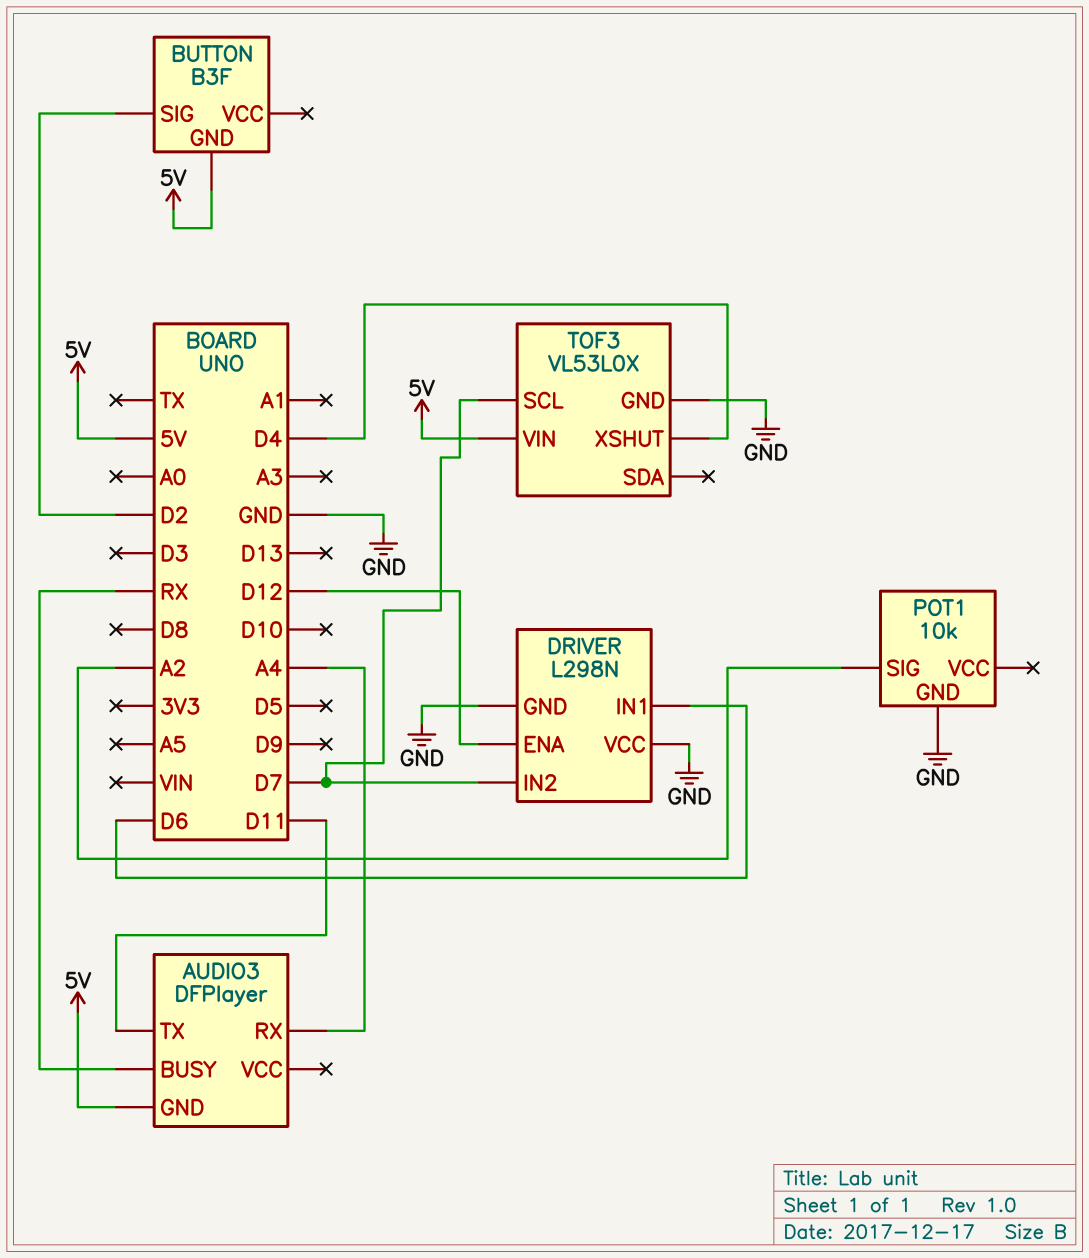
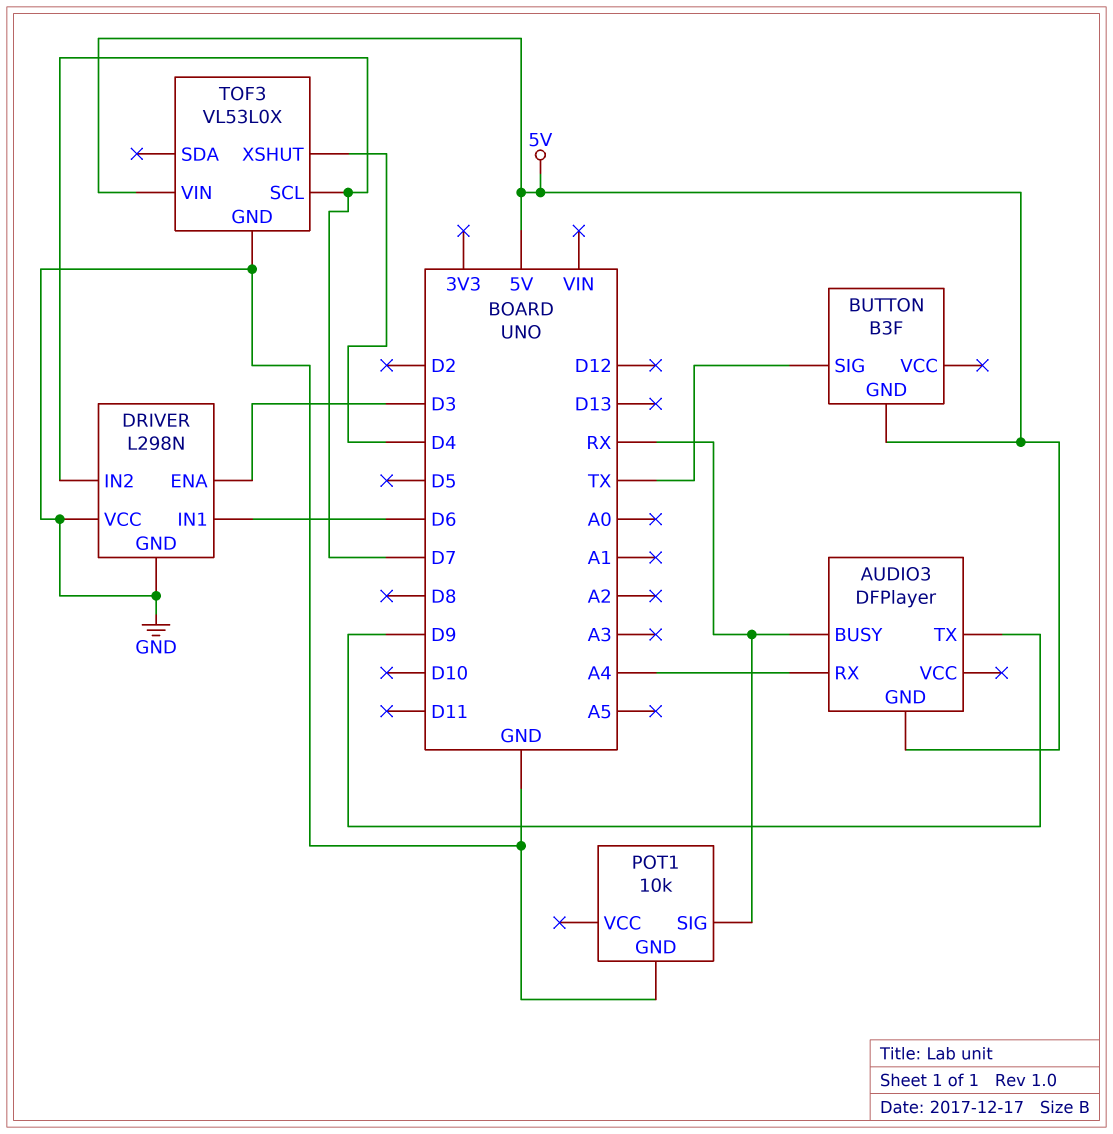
AUDIO3 pin TX: D11 -> D9
BUTTON pin SIG: D2 -> TX
DRIVER pin ENA: D12 -> D3
POT1 pin SIG: A2 -> RX

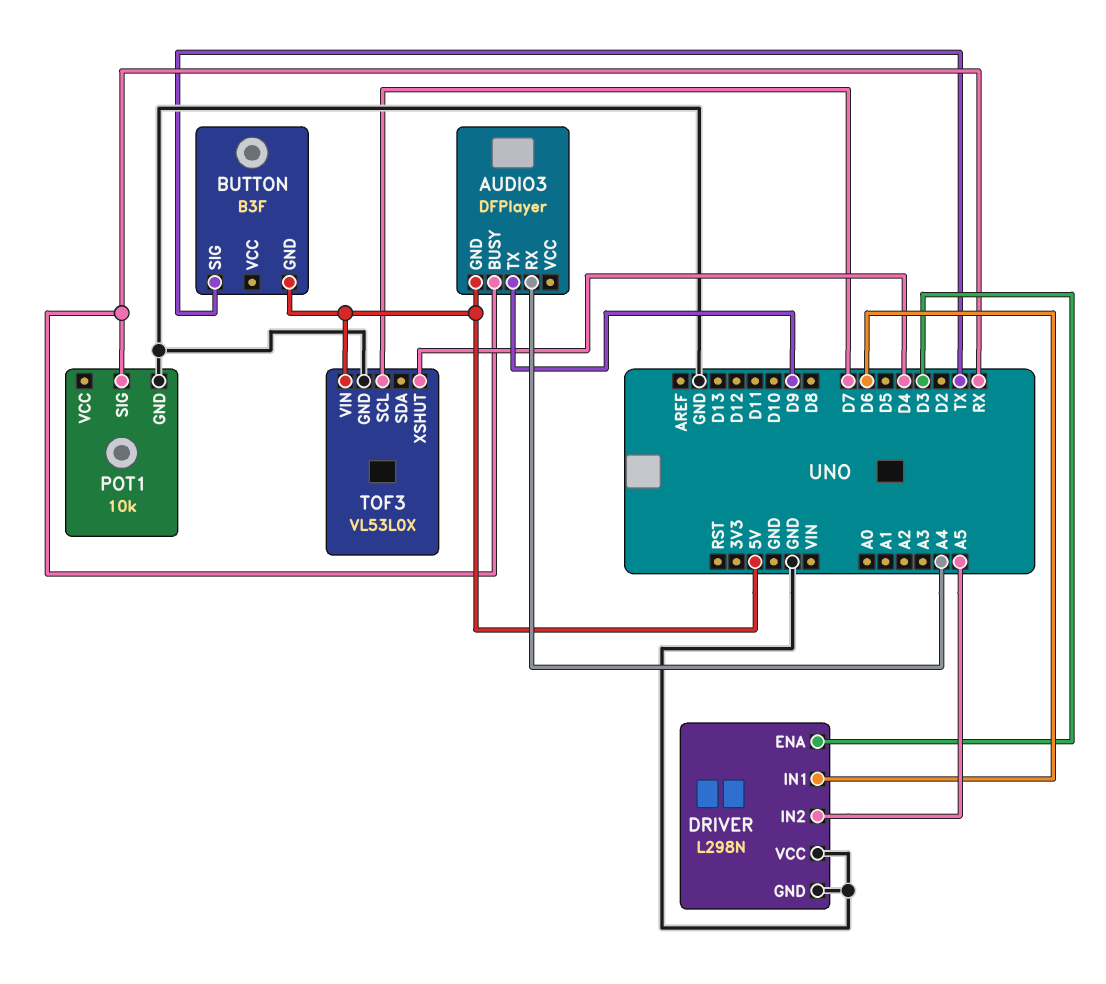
DRIVER pin IN2: D7 -> A5

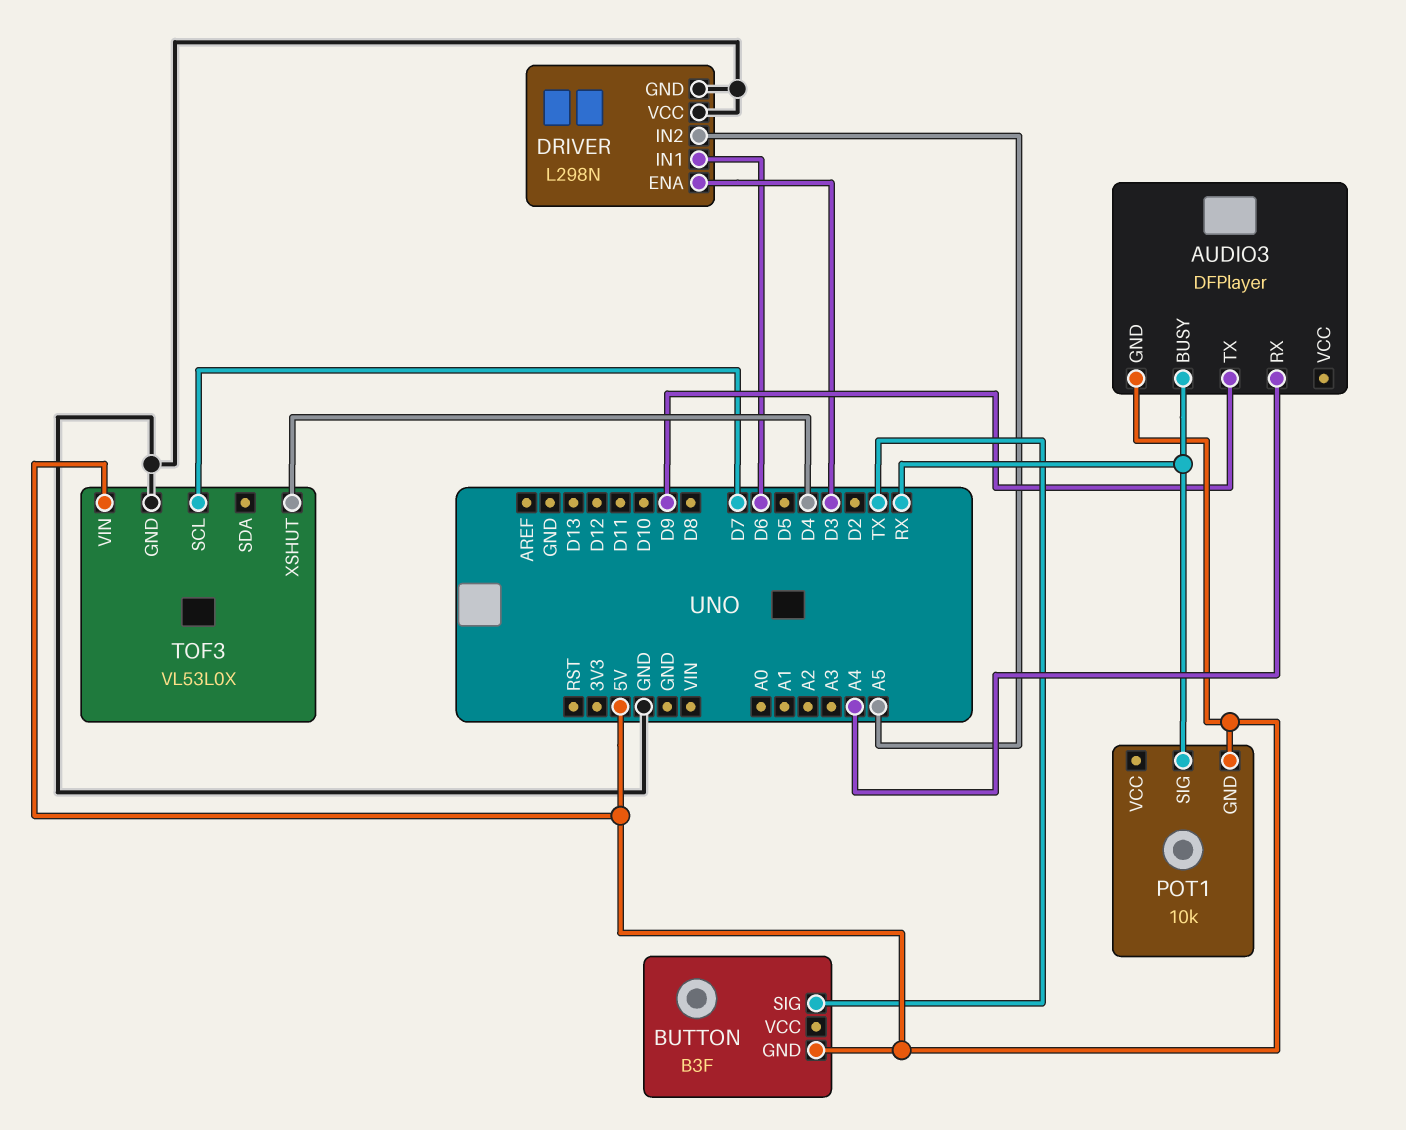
POT1 pin GND: GND -> 5V

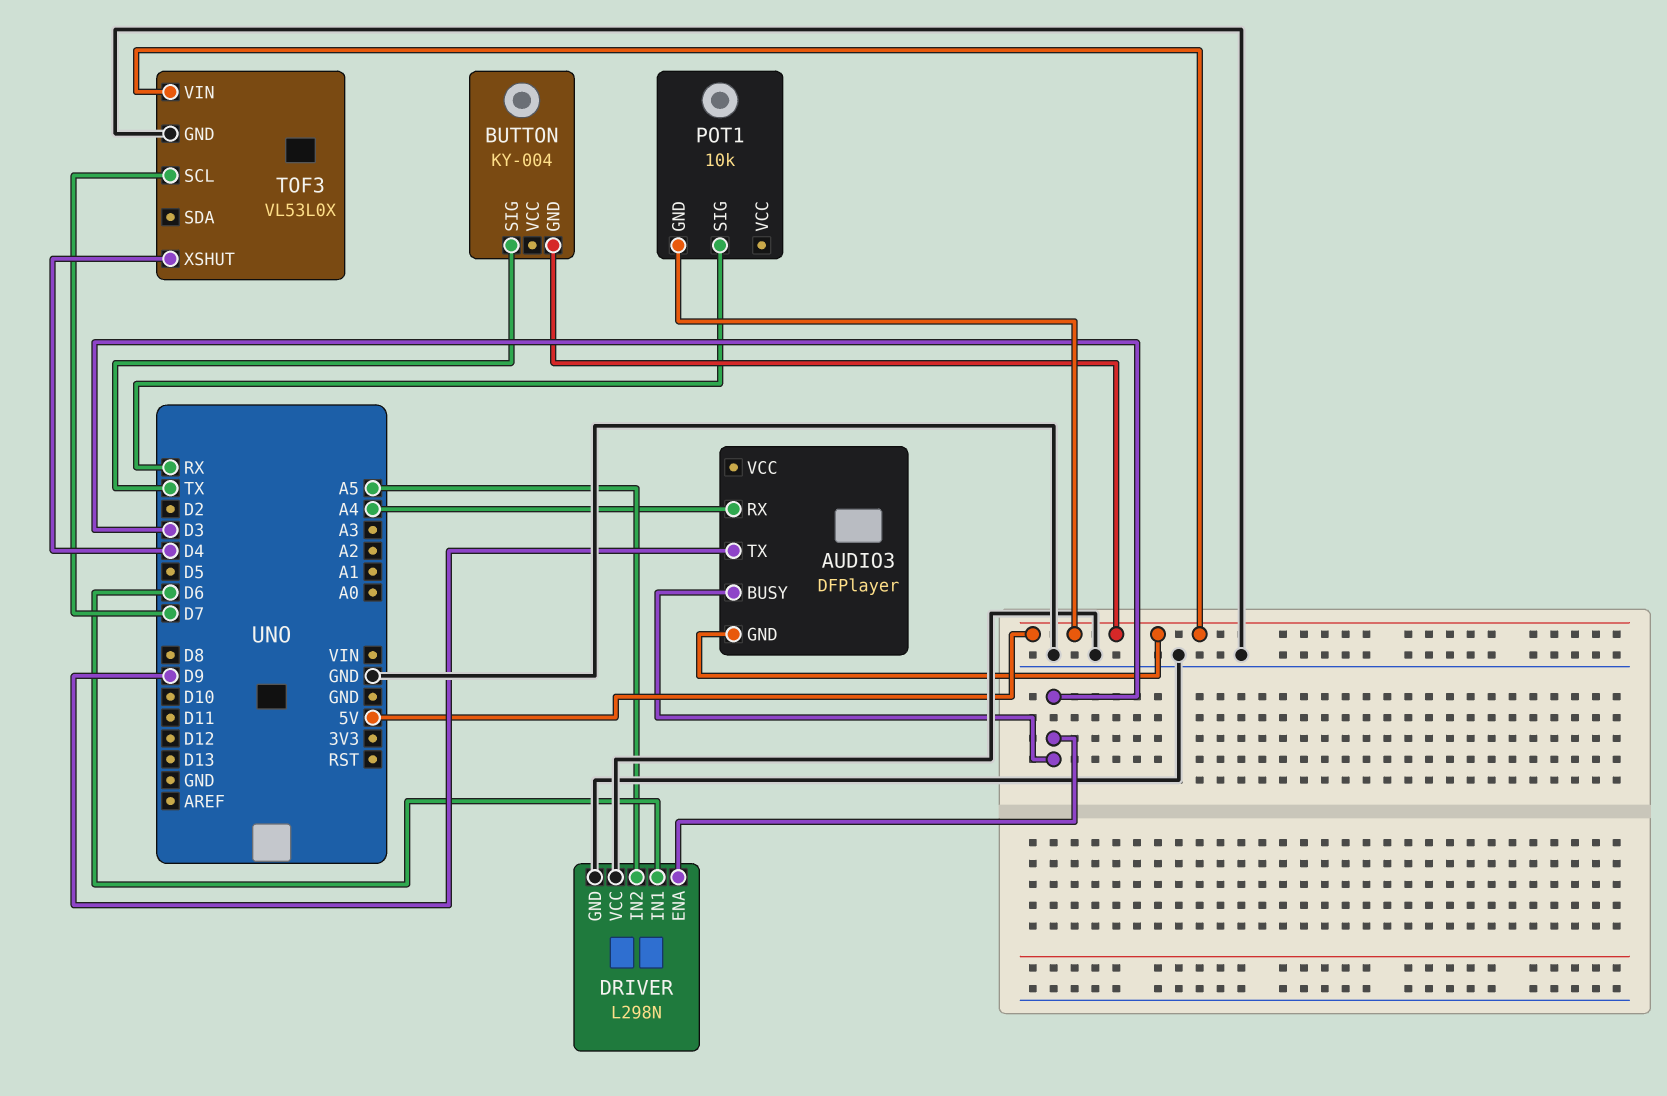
AUDIO3 pin BUSY: RX -> D3
BUTTON: B3F -> KY-004

